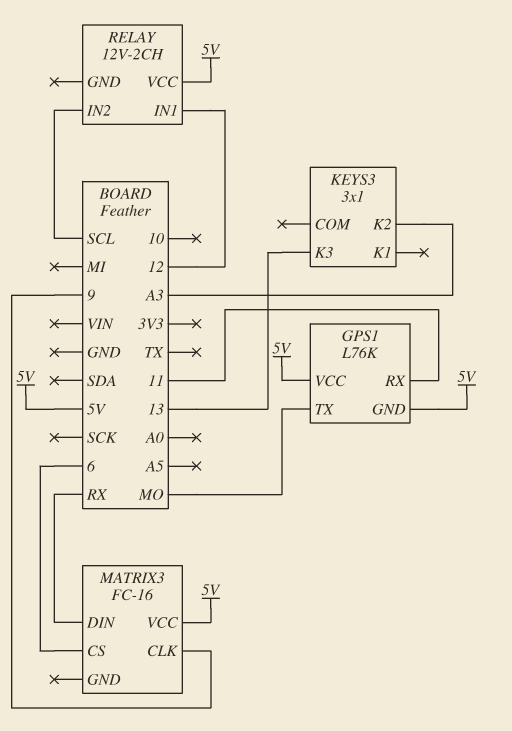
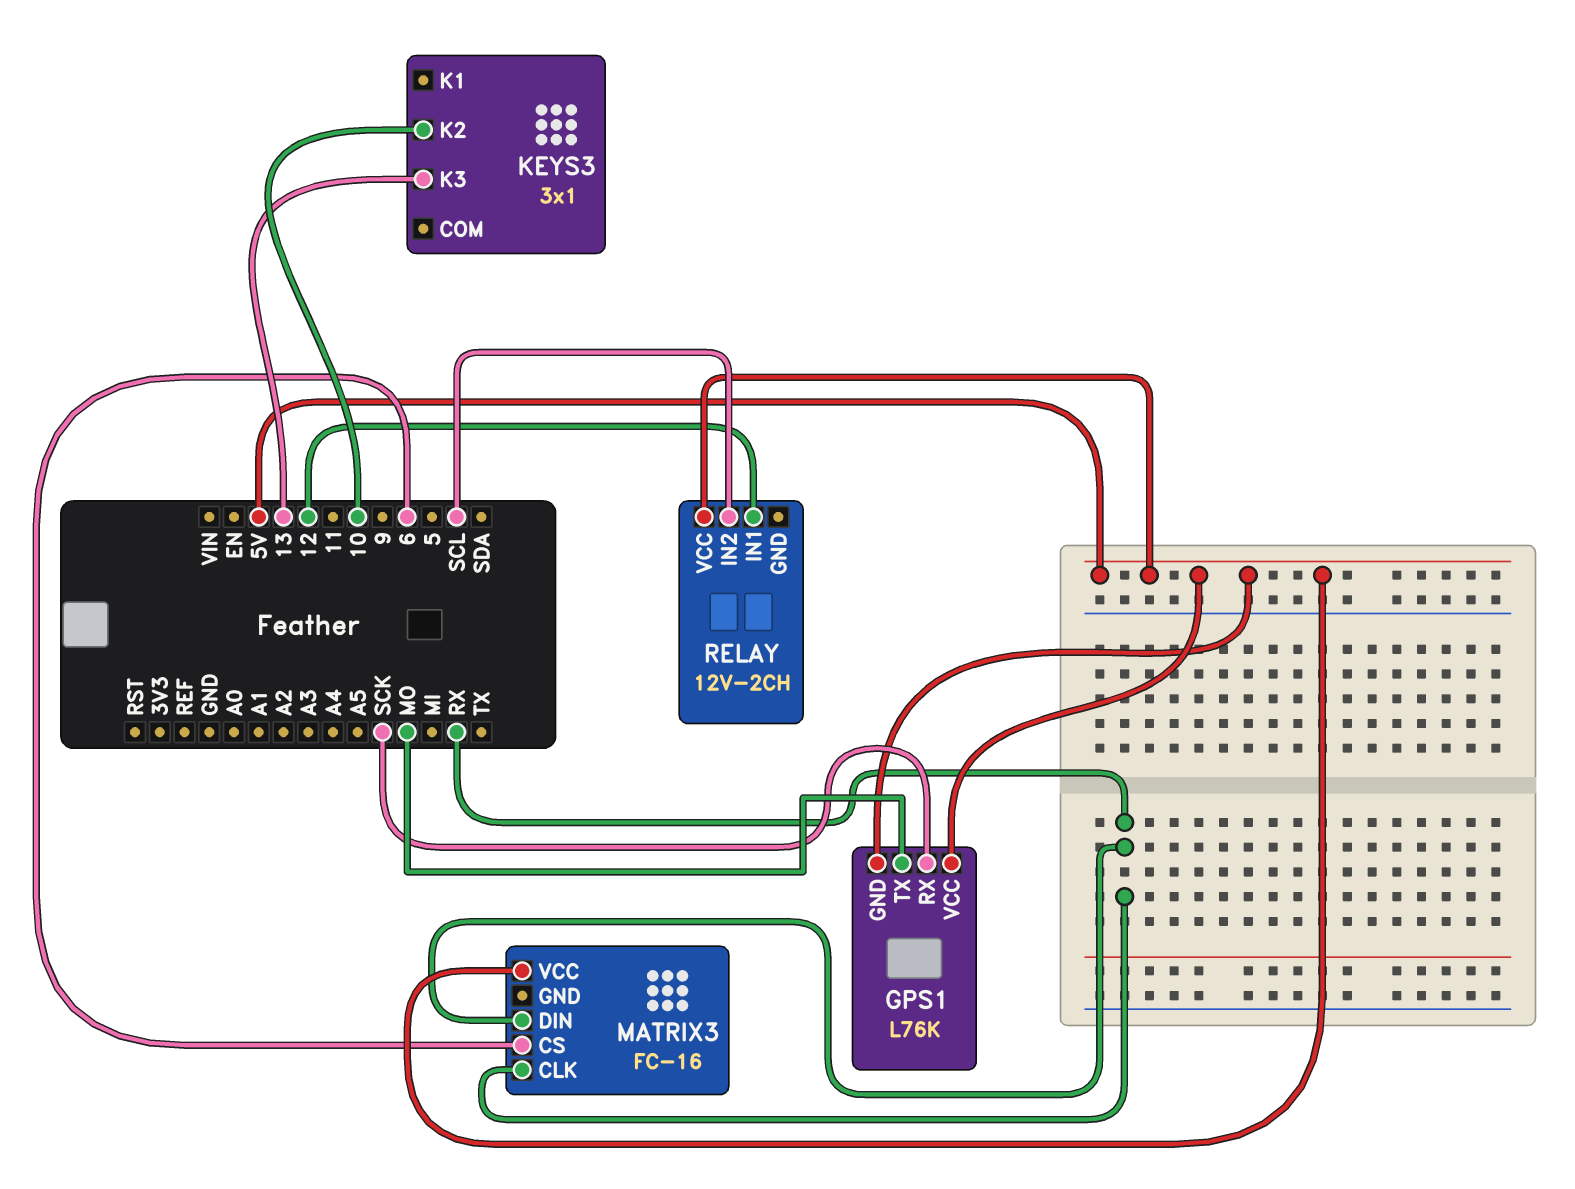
GPS1 pin RX: 11 -> SCK
KEYS3 pin K2: A3 -> 10
MATRIX3 pin CLK: 9 -> RX

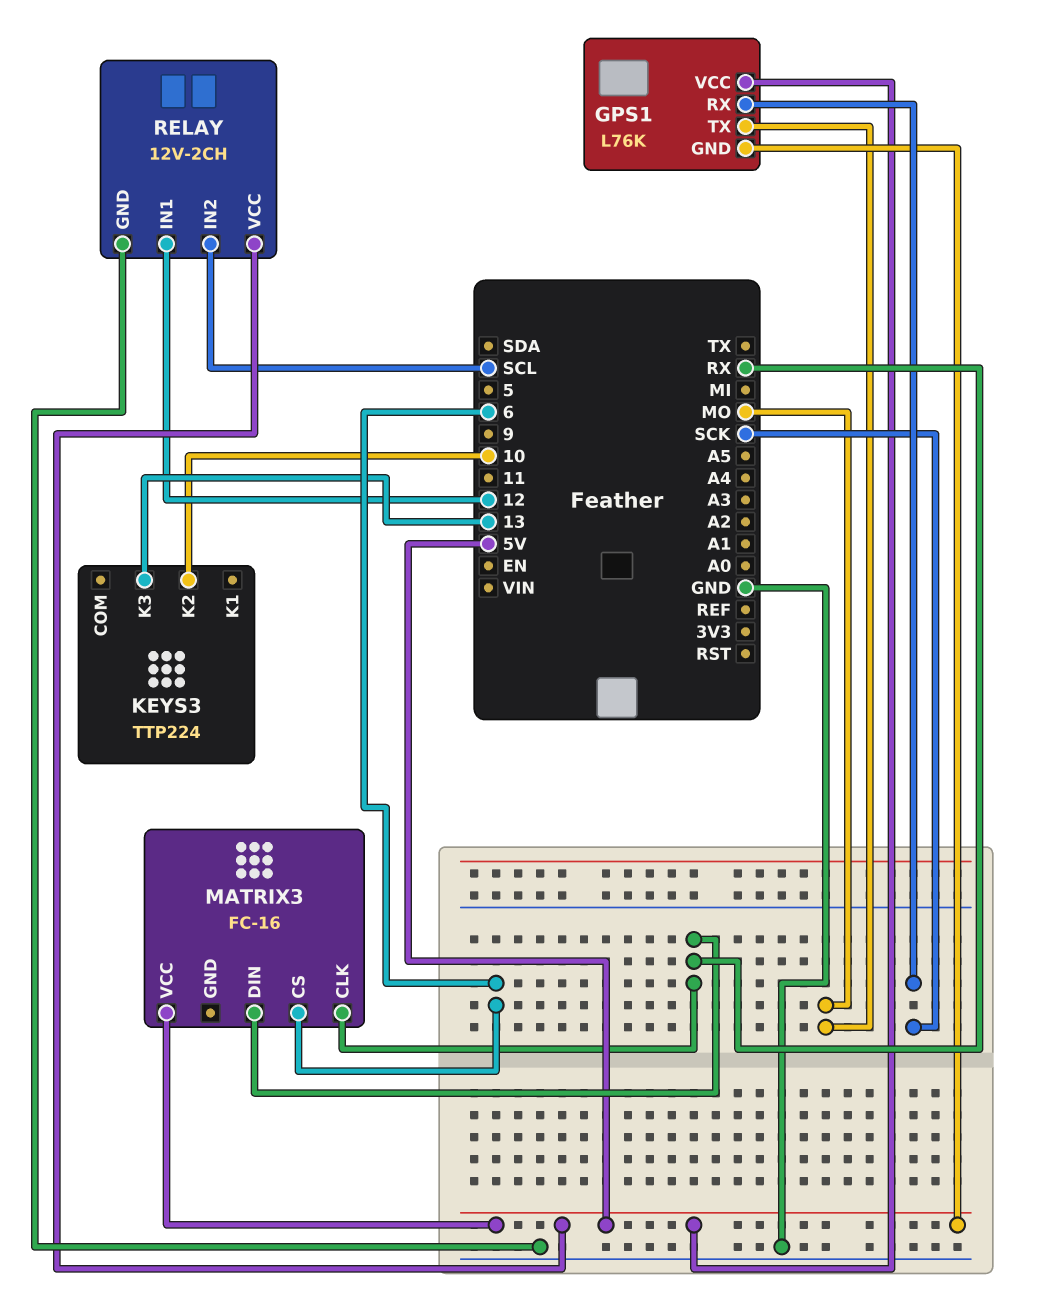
KEYS3: 3x1 -> TTP224
RELAY pin GND: none -> GND

